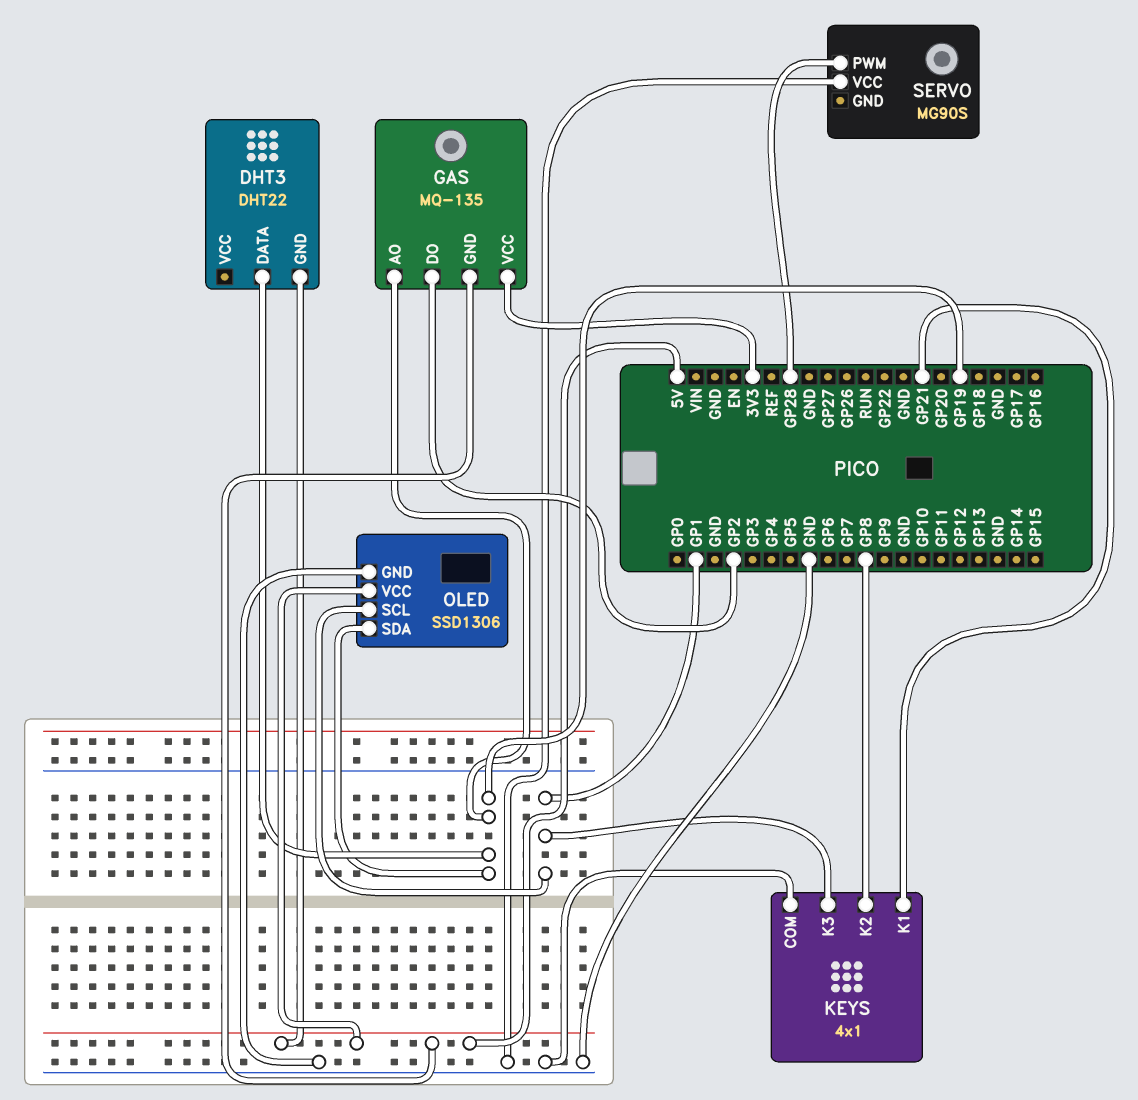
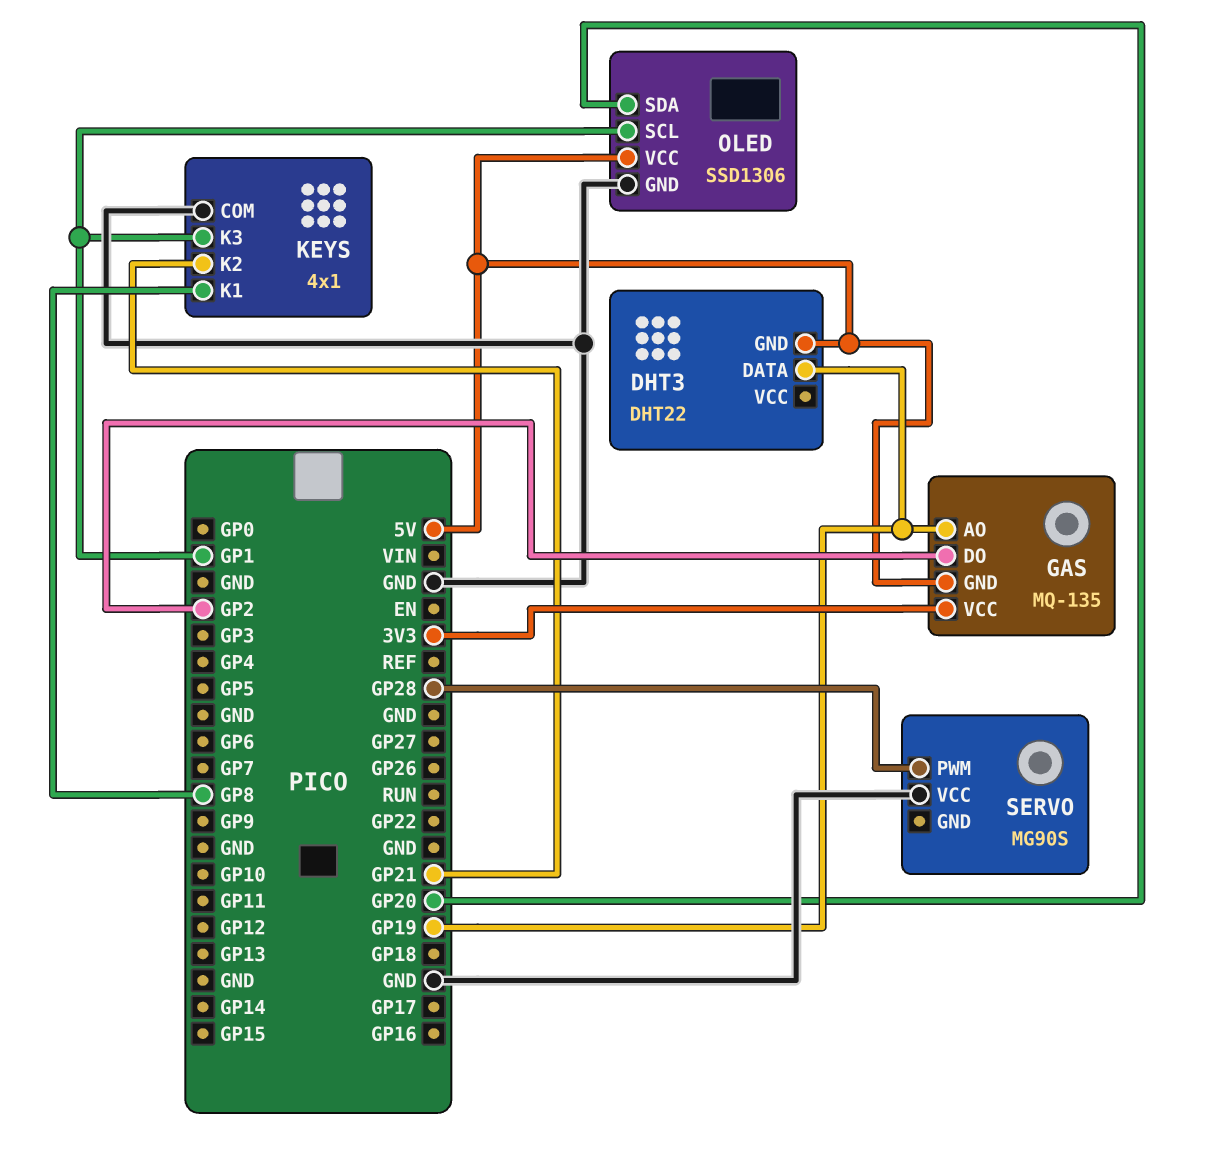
KEYS pin K1: GP21 -> GP8
KEYS pin K2: GP8 -> GP21
OLED pin SDA: GP19 -> GP20

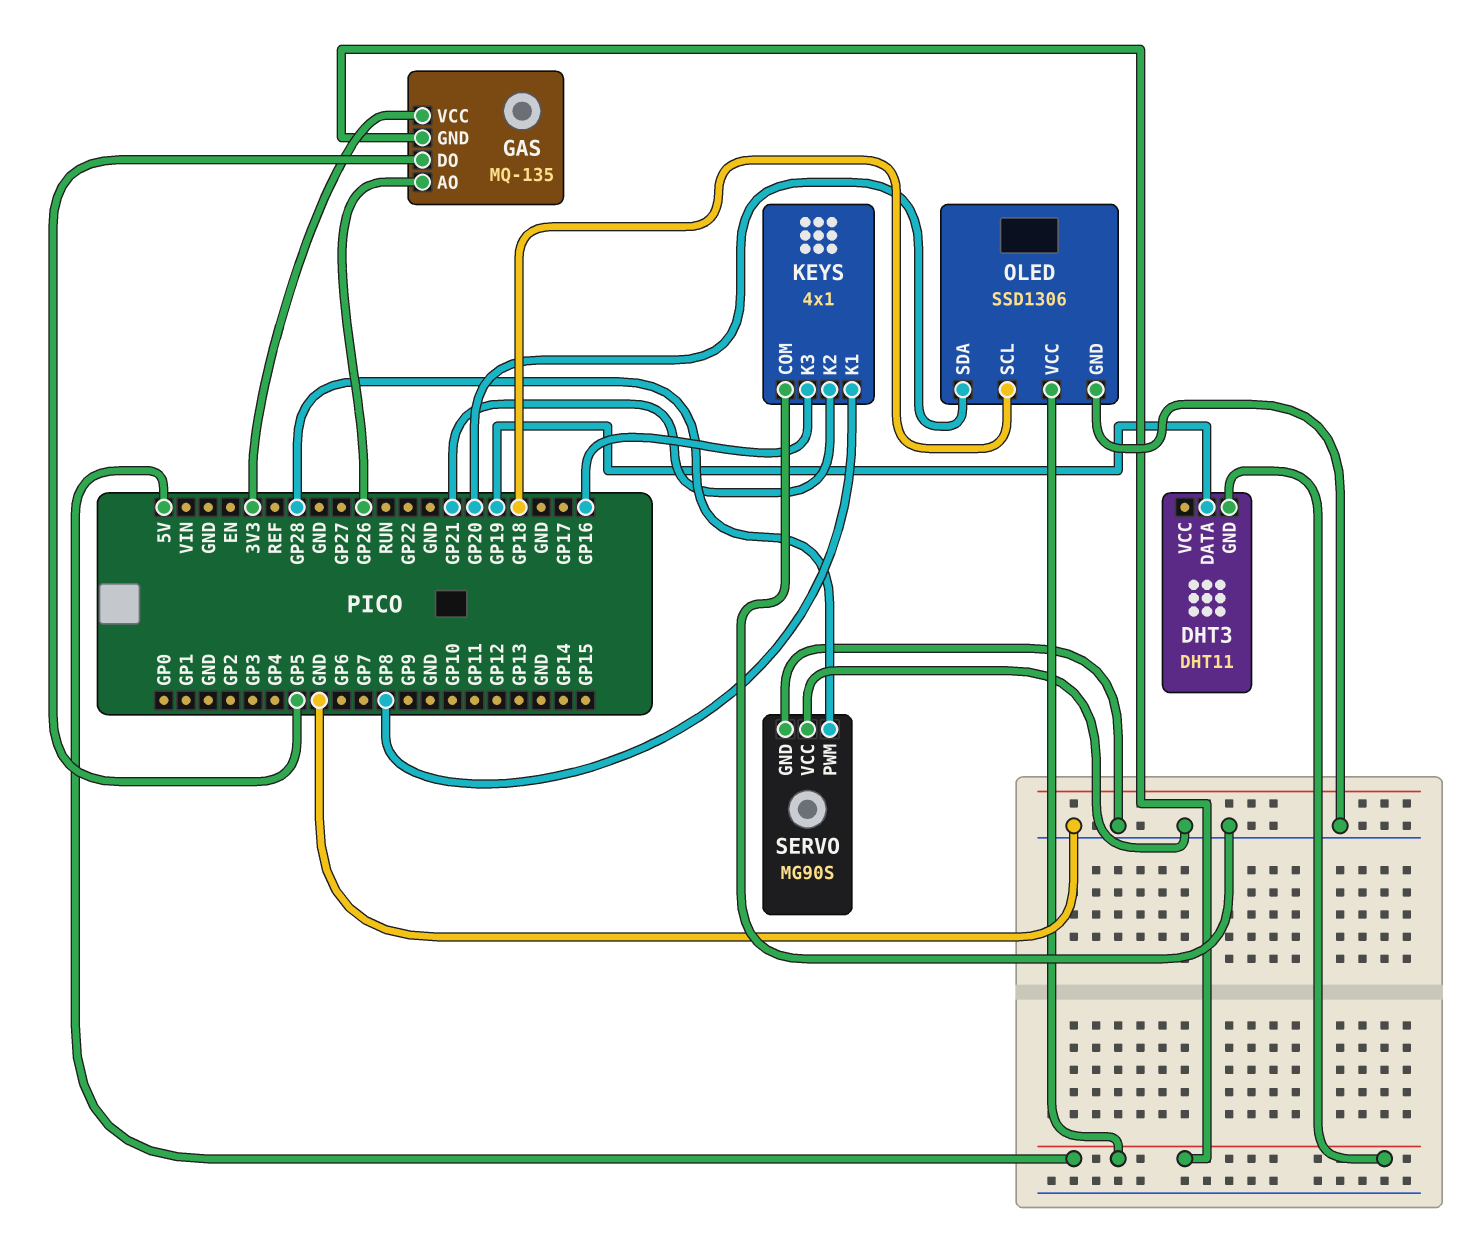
DHT3: DHT22 -> DHT11
GAS pin AO: GP19 -> GP26
GAS pin DO: GP2 -> GP5
KEYS pin K3: GP1 -> GP16
OLED pin SCL: GP1 -> GP18
SERVO pin GND: none -> GND

